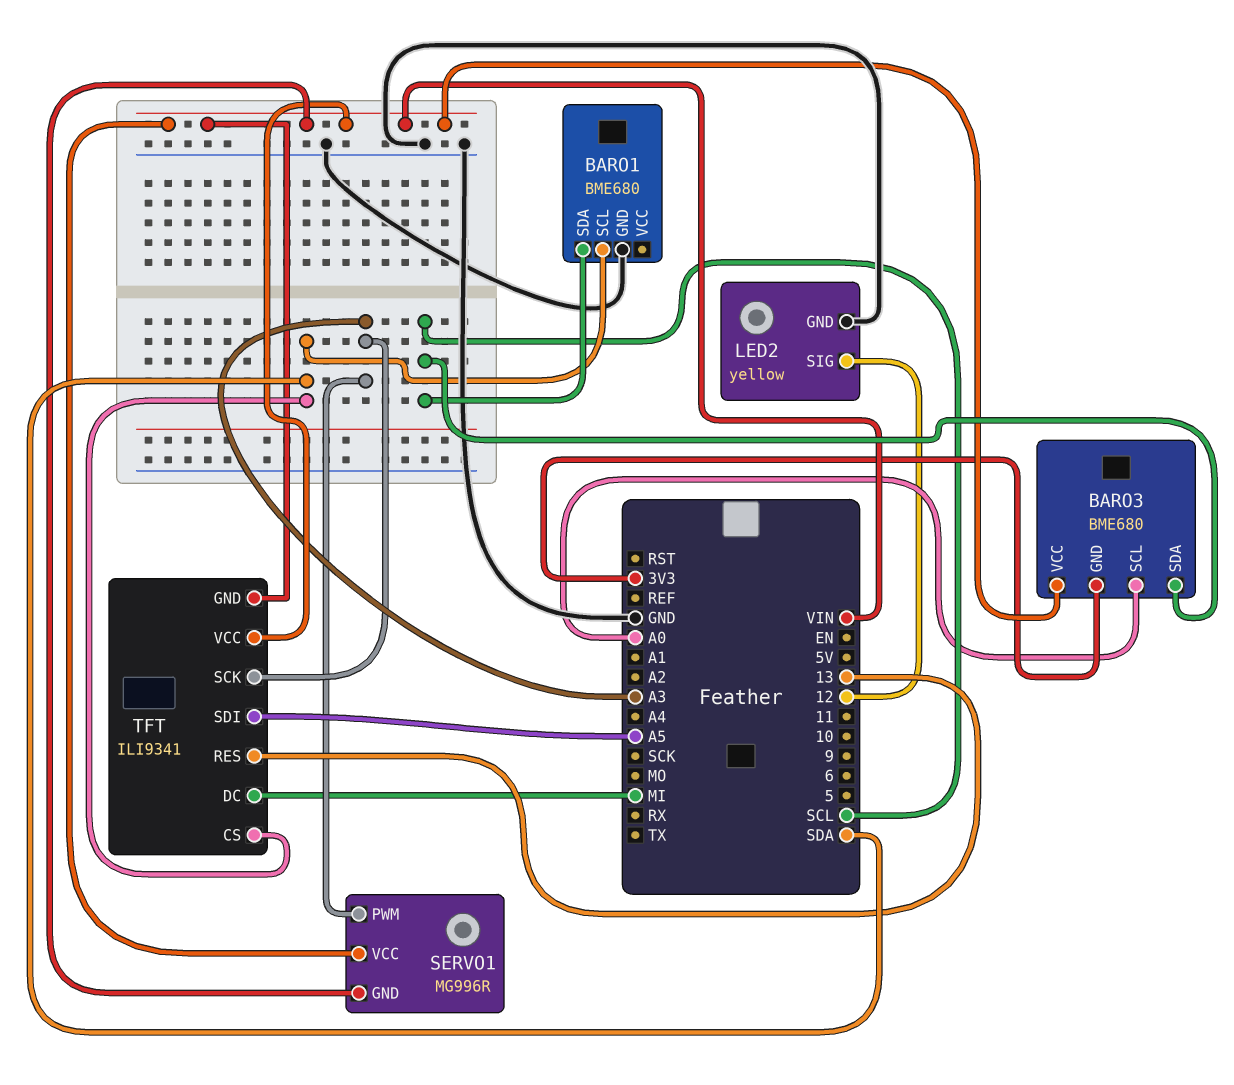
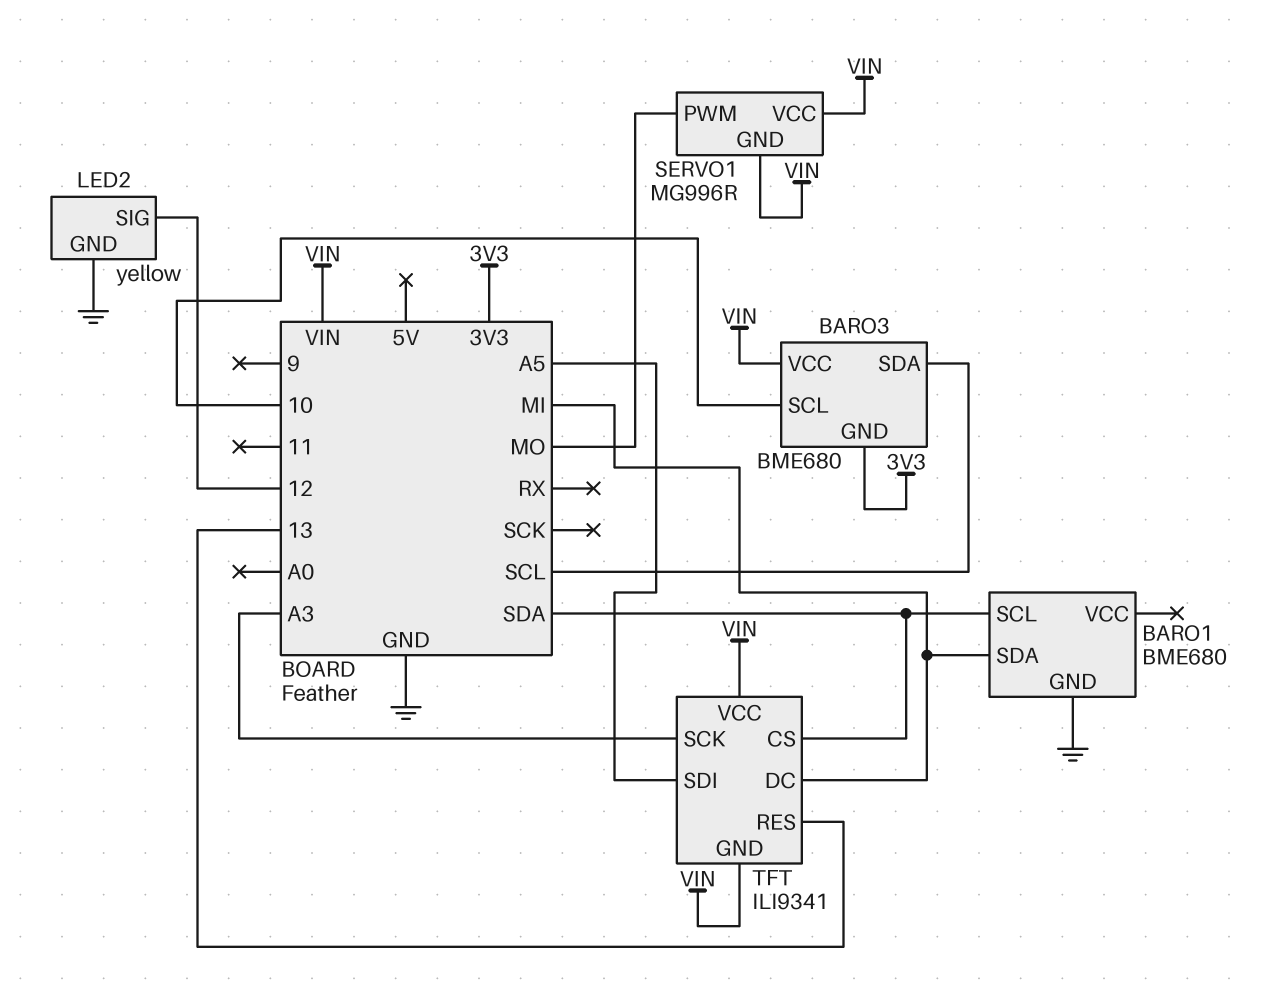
BARO1 pin SDA: SCL -> MI
BARO3 pin SCL: A0 -> 10
SERVO1 pin PWM: A3 -> MO

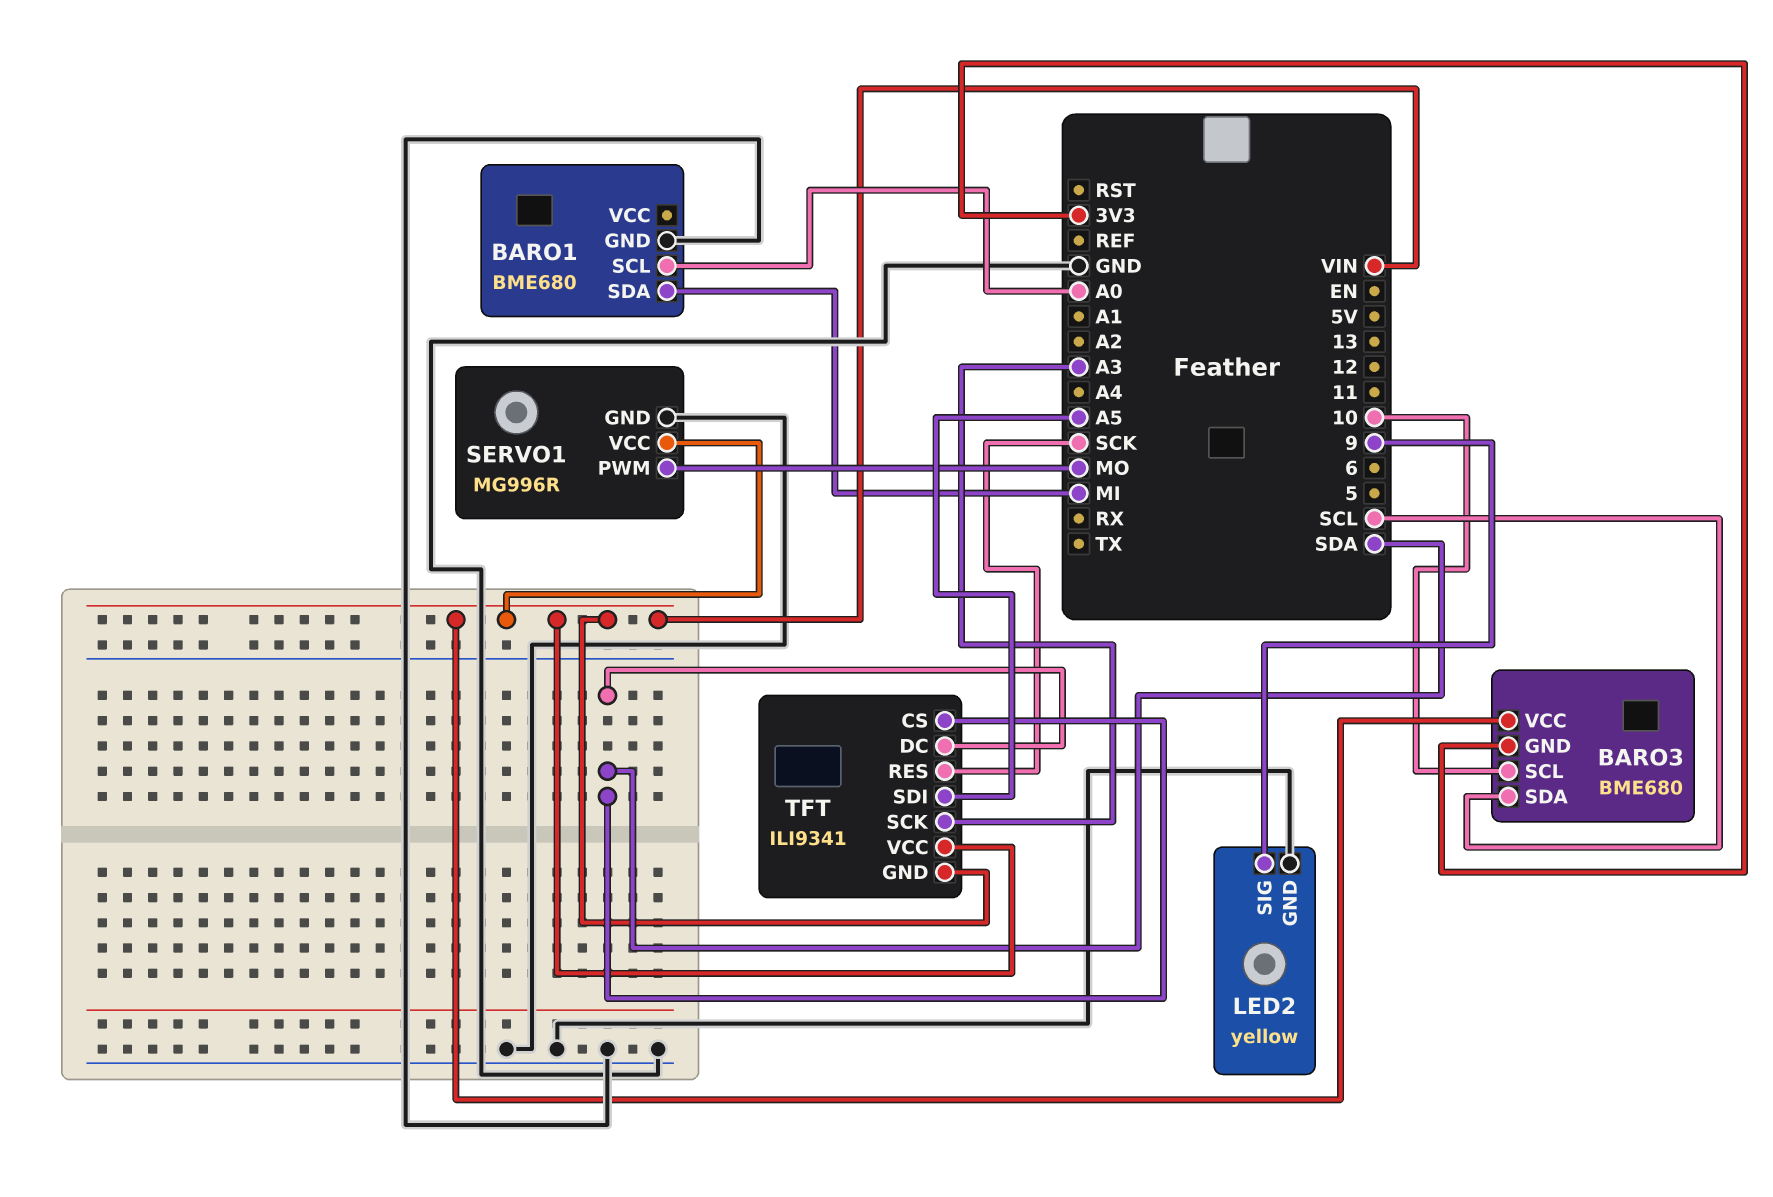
BARO1 pin SCL: SDA -> A0
LED2 pin SIG: 12 -> 9
SERVO1 pin GND: VIN -> GND
TFT pin DC: MI -> SDA
TFT pin RES: 13 -> SCK

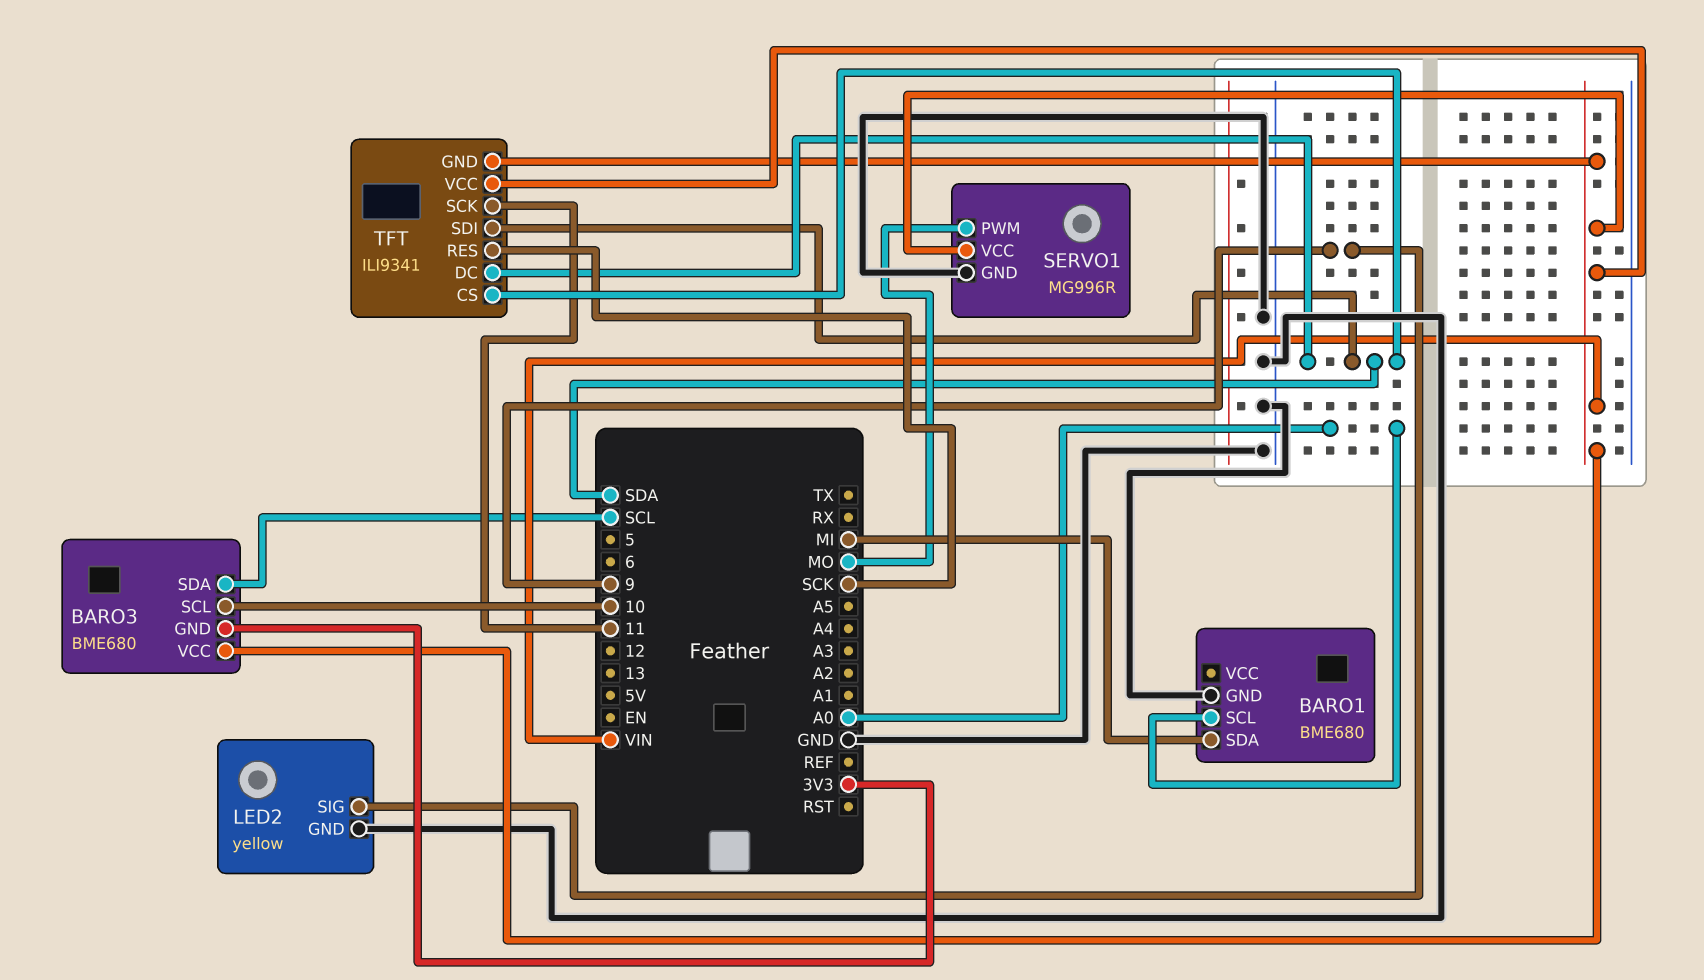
TFT pin SCK: A3 -> 11
TFT pin SDI: A5 -> SDA

